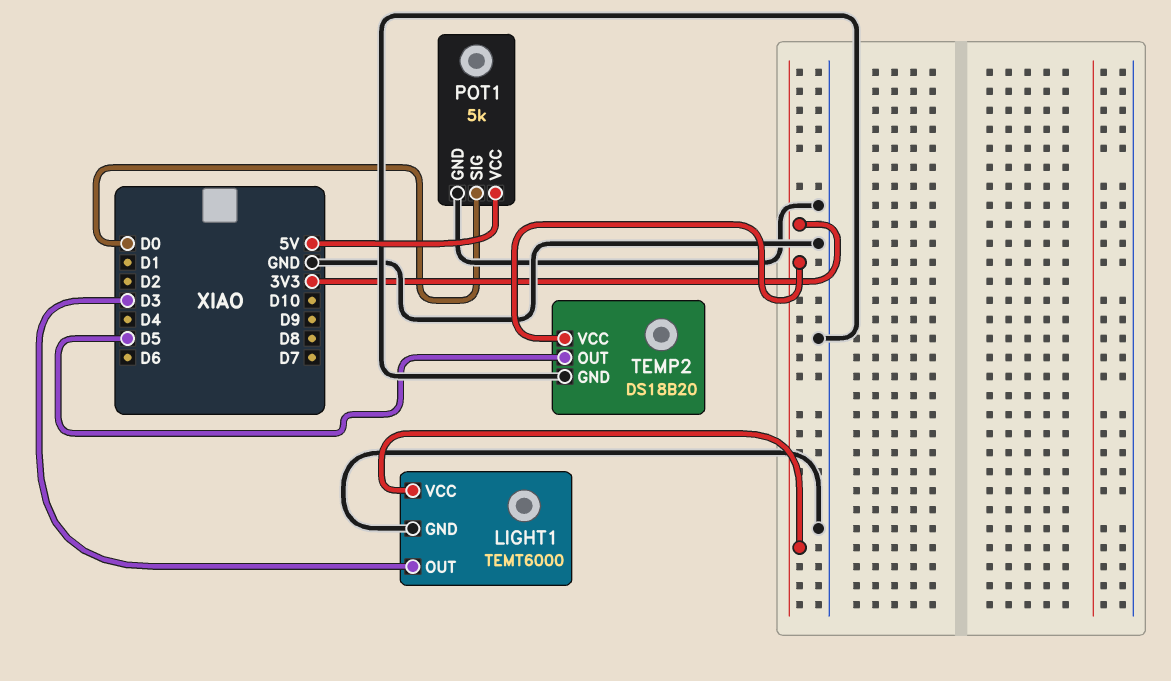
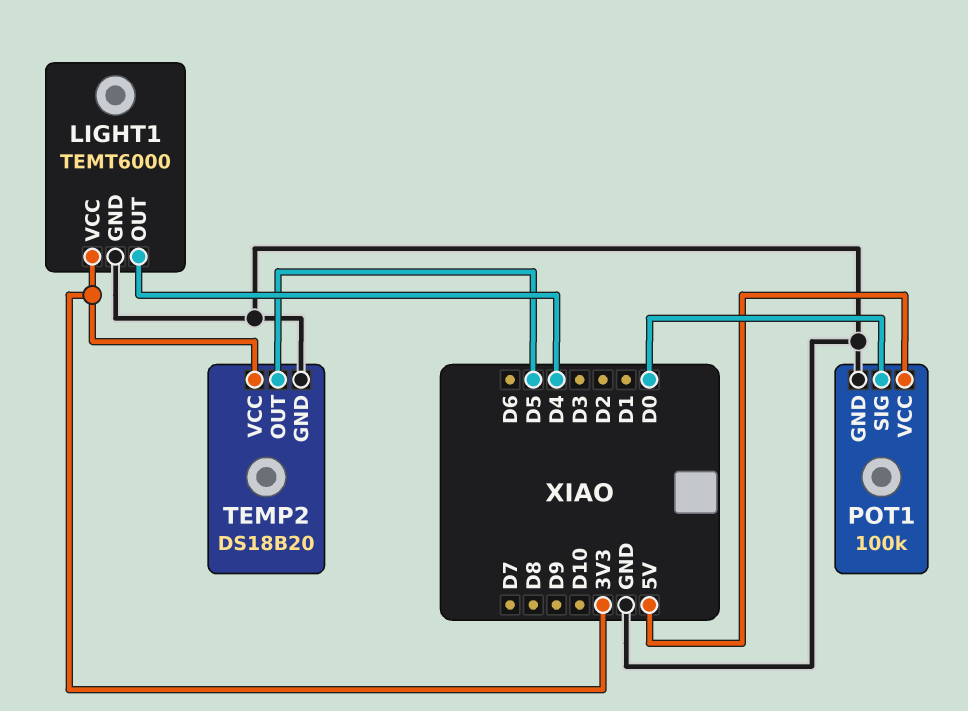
LIGHT1 pin OUT: D3 -> D4
POT1: 5k -> 100k

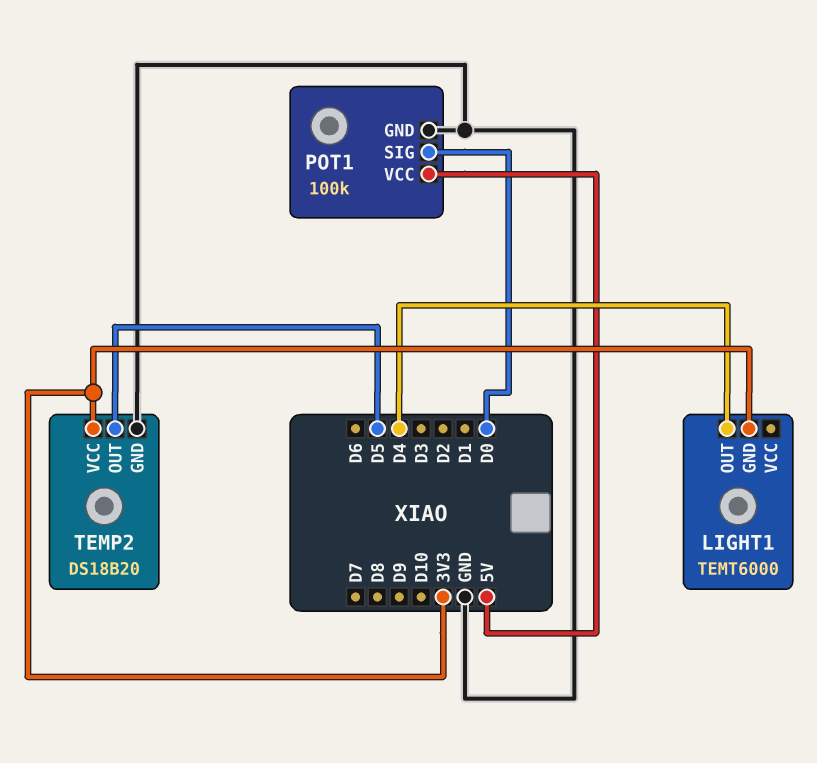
LIGHT1 pin GND: GND -> 3V3
LIGHT1 pin VCC: 3V3 -> none

